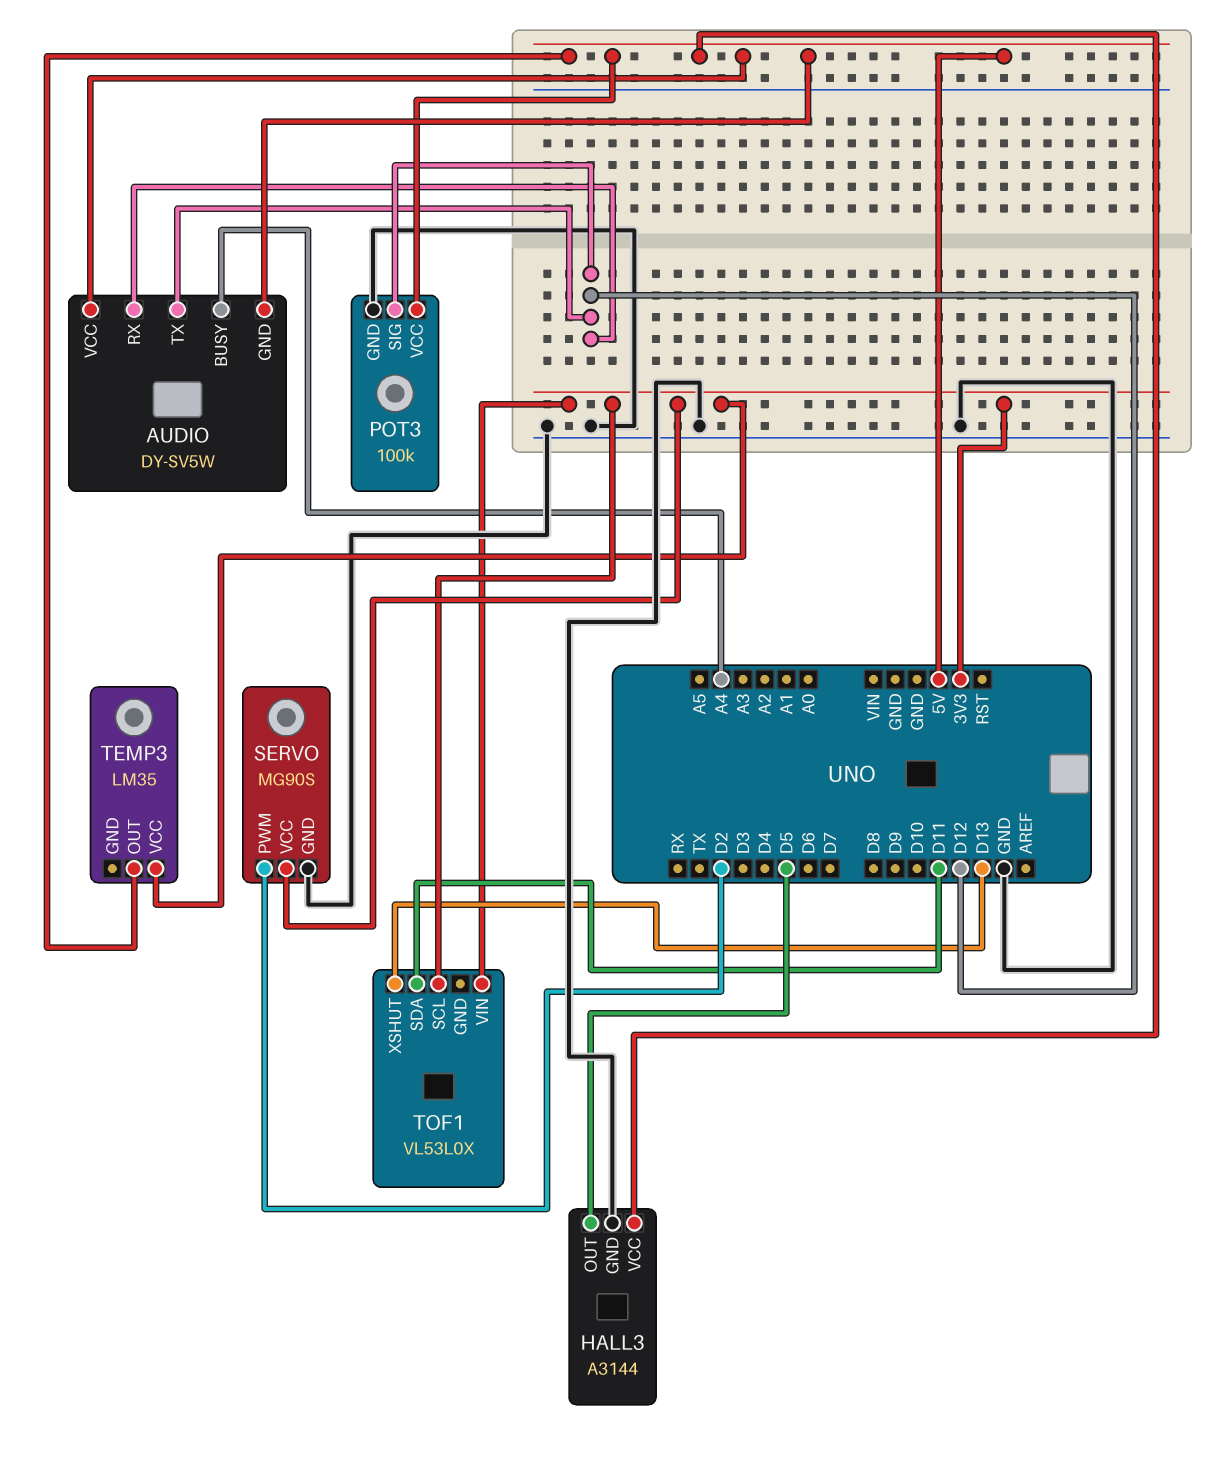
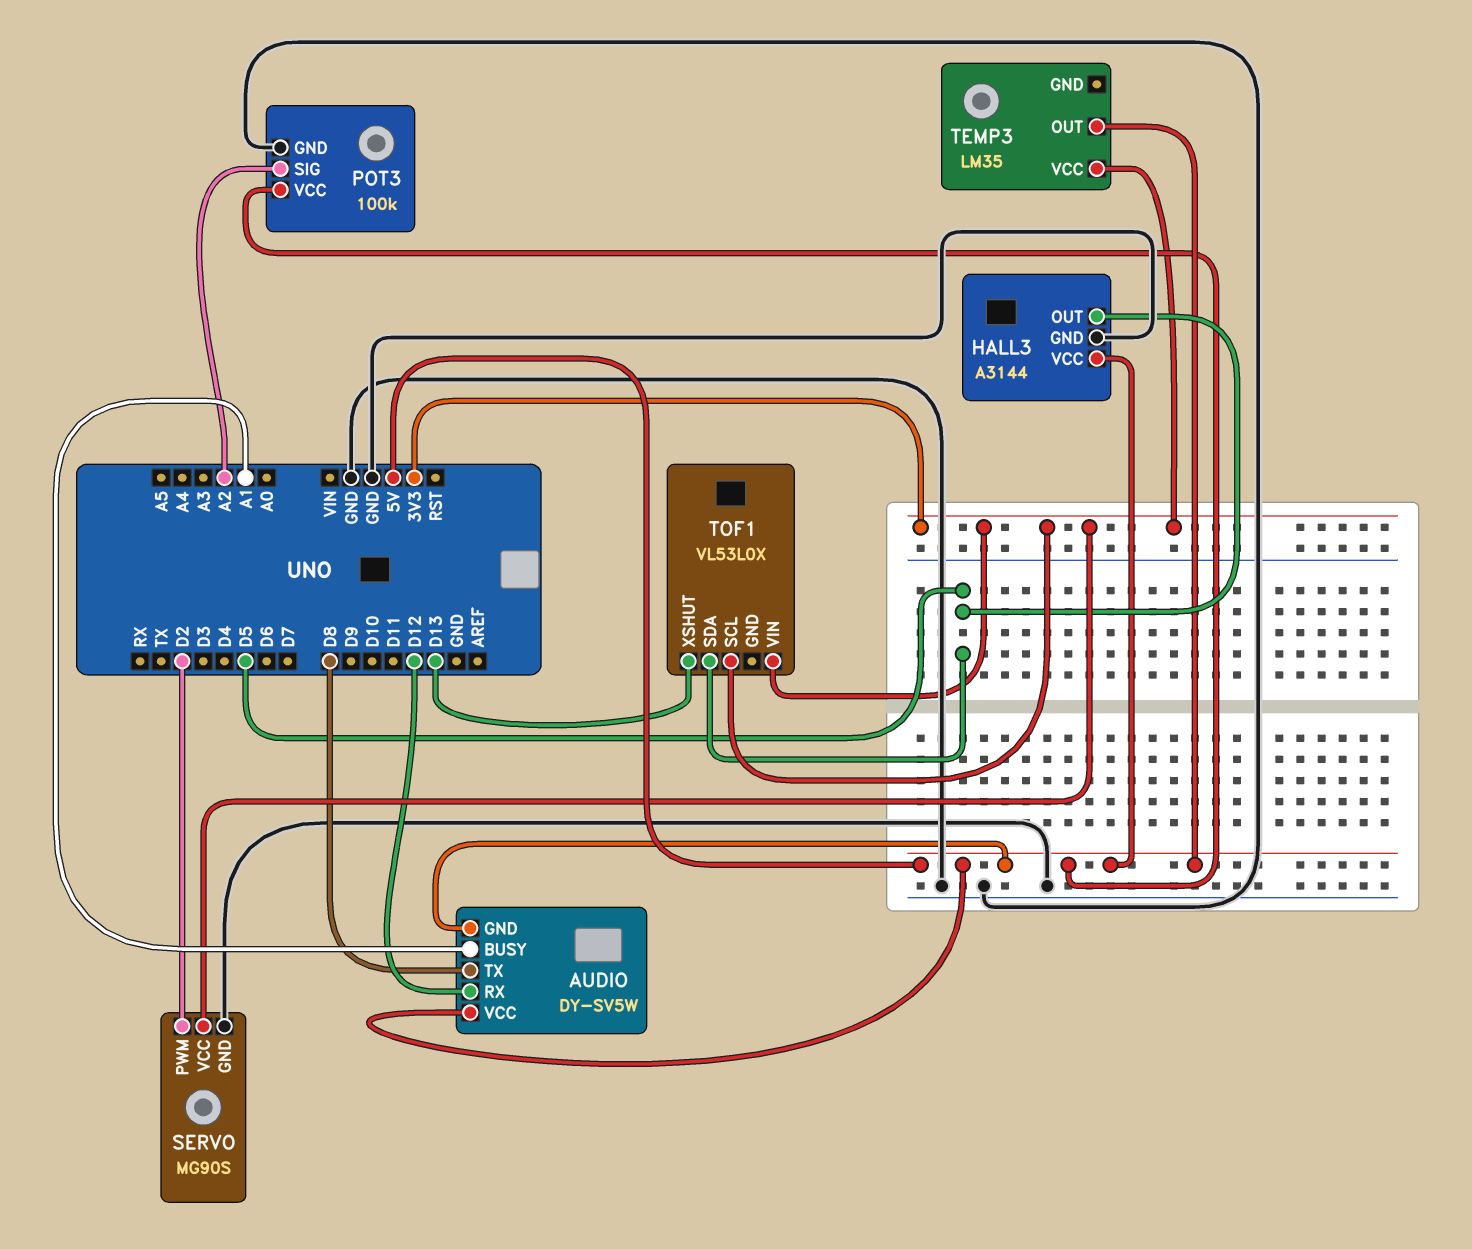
AUDIO pin BUSY: A4 -> A1
AUDIO pin TX: D12 -> D8
POT3 pin SIG: D12 -> A2
TOF1 pin SDA: D11 -> D5

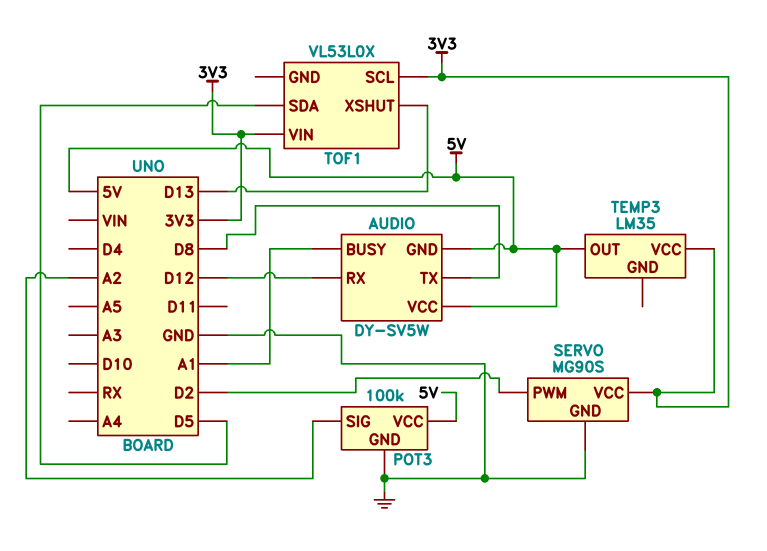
HALL3: A3144 -> none
HALL3 pin GND: GND -> none
HALL3 pin OUT: D5 -> none
HALL3 pin VCC: 5V -> none

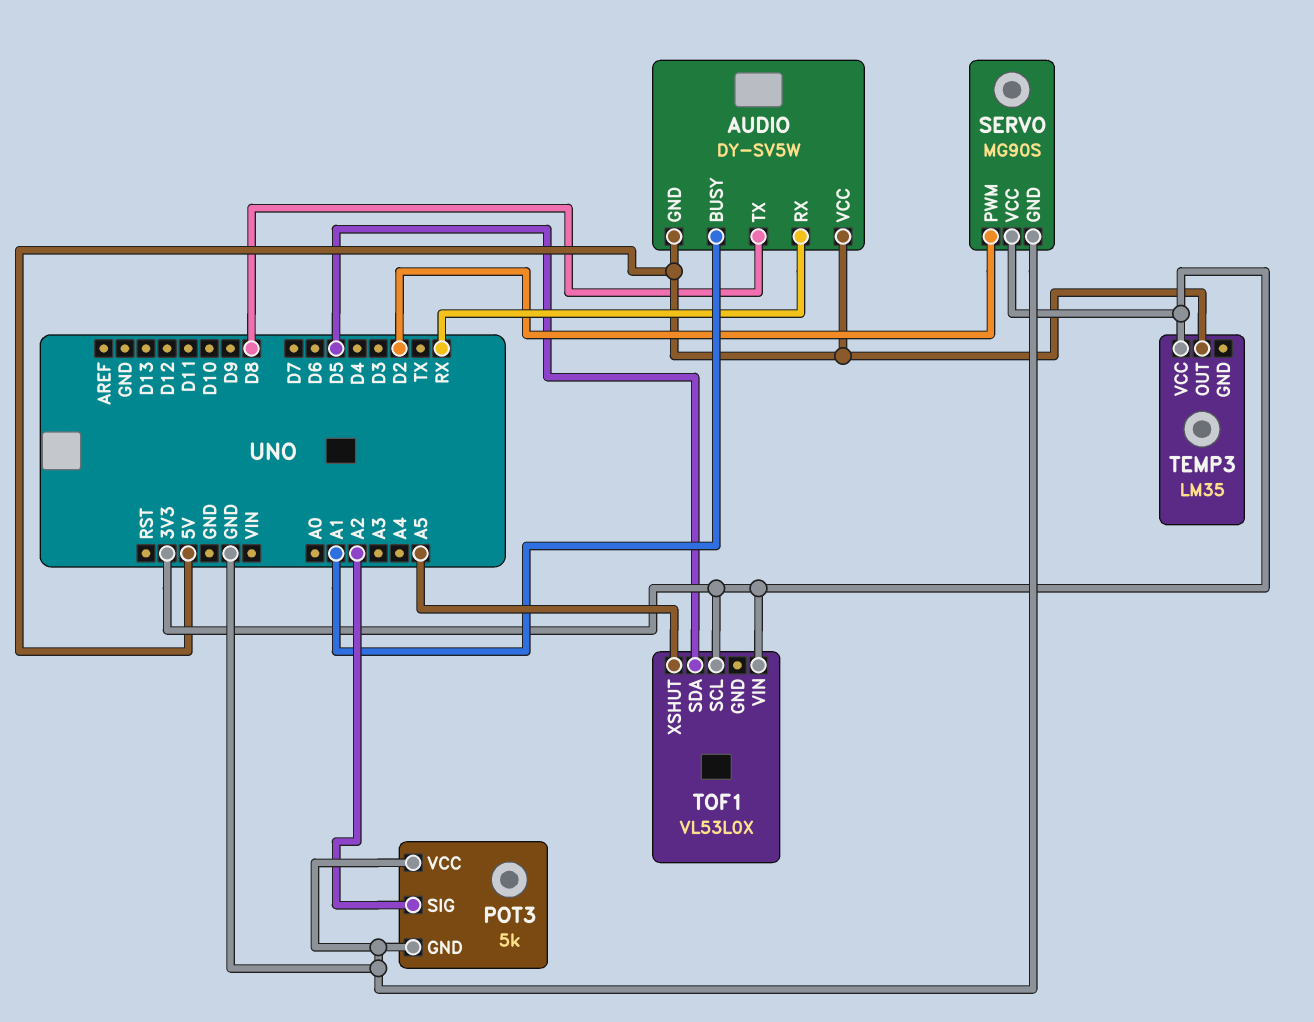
AUDIO pin RX: D12 -> RX
POT3: 100k -> 5k
POT3 pin VCC: 5V -> GND
TOF1 pin XSHUT: D13 -> A5

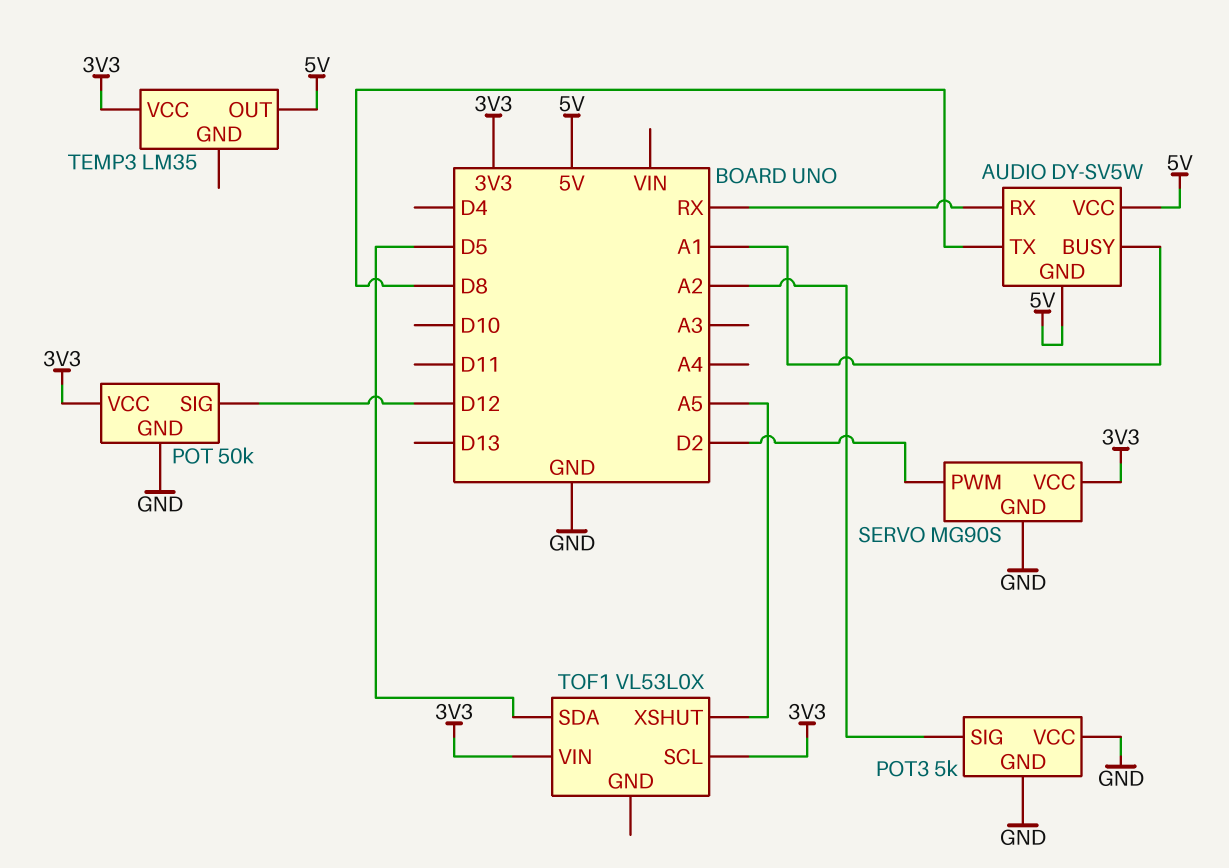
POT: none -> 50k
POT pin GND: none -> GND
POT pin SIG: none -> D12
POT pin VCC: none -> 3V3

